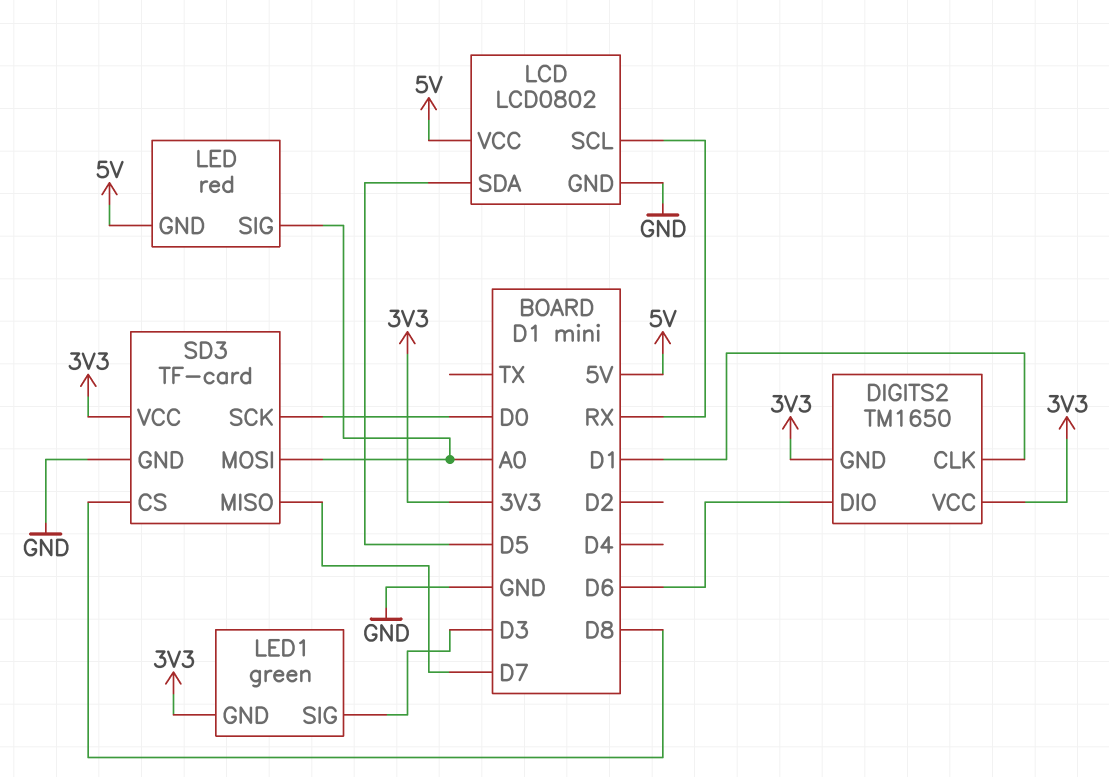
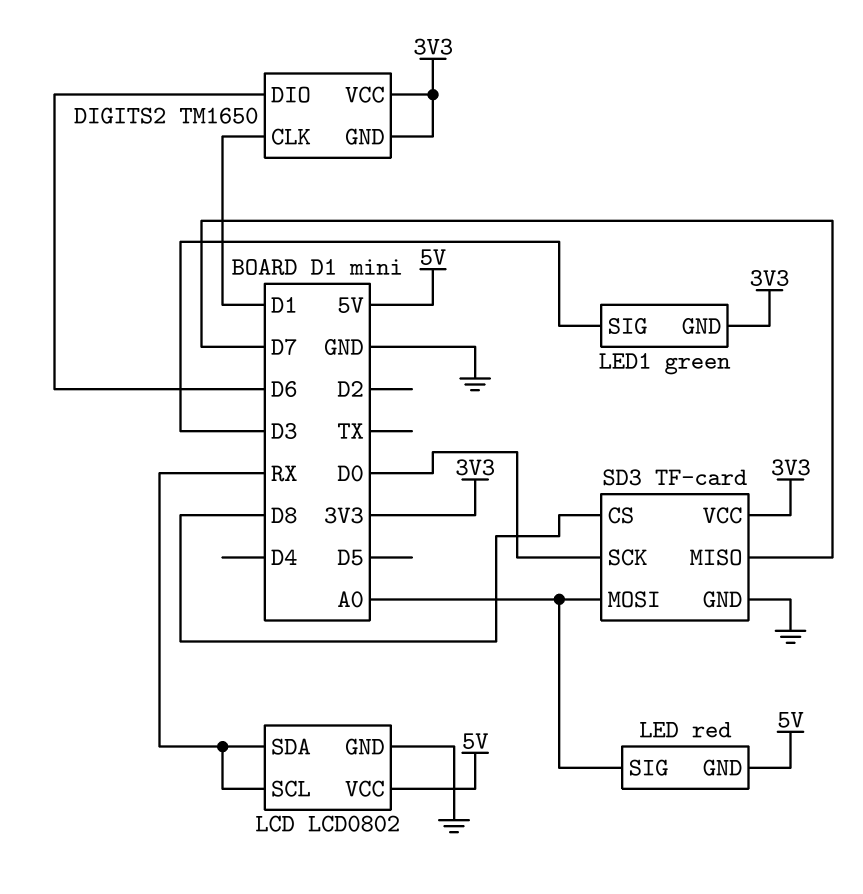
LCD pin SDA: D5 -> RX

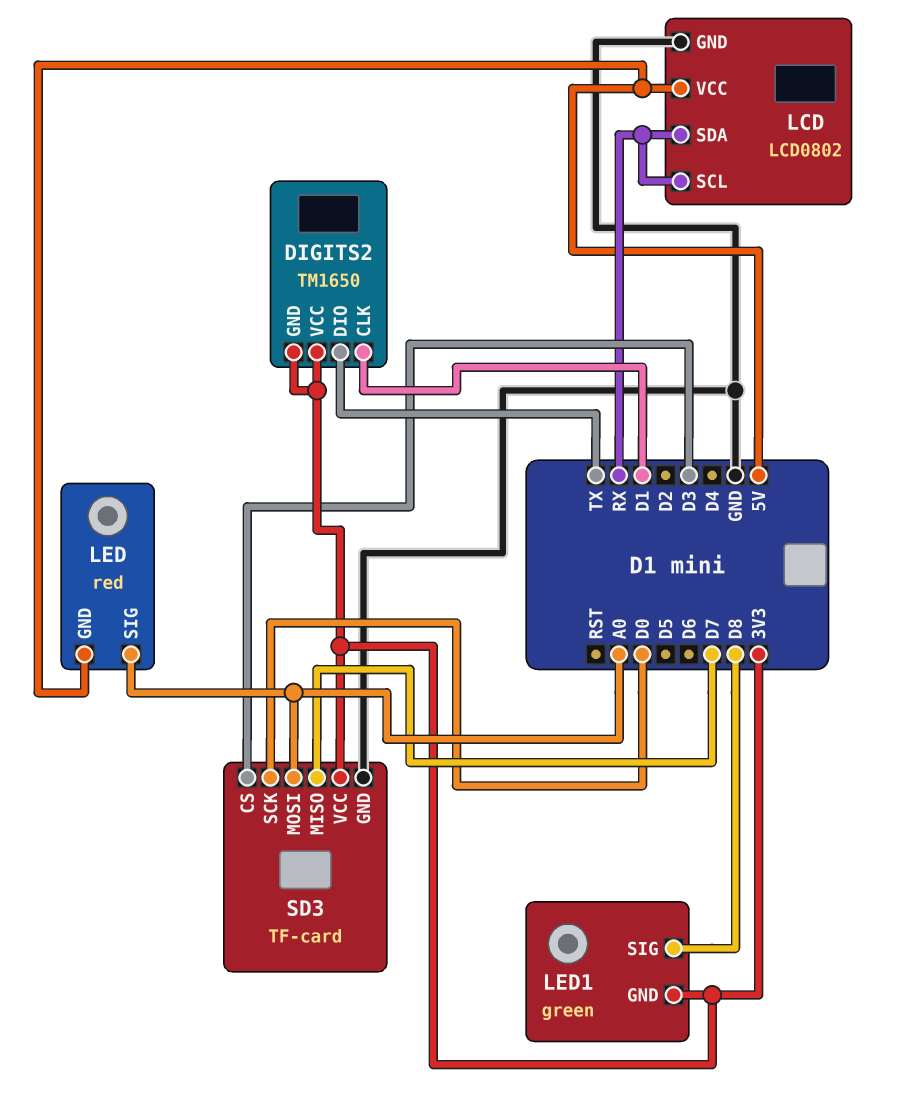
DIGITS2 pin DIO: D6 -> TX
LED1 pin SIG: D3 -> D8
SD3 pin CS: D8 -> D3

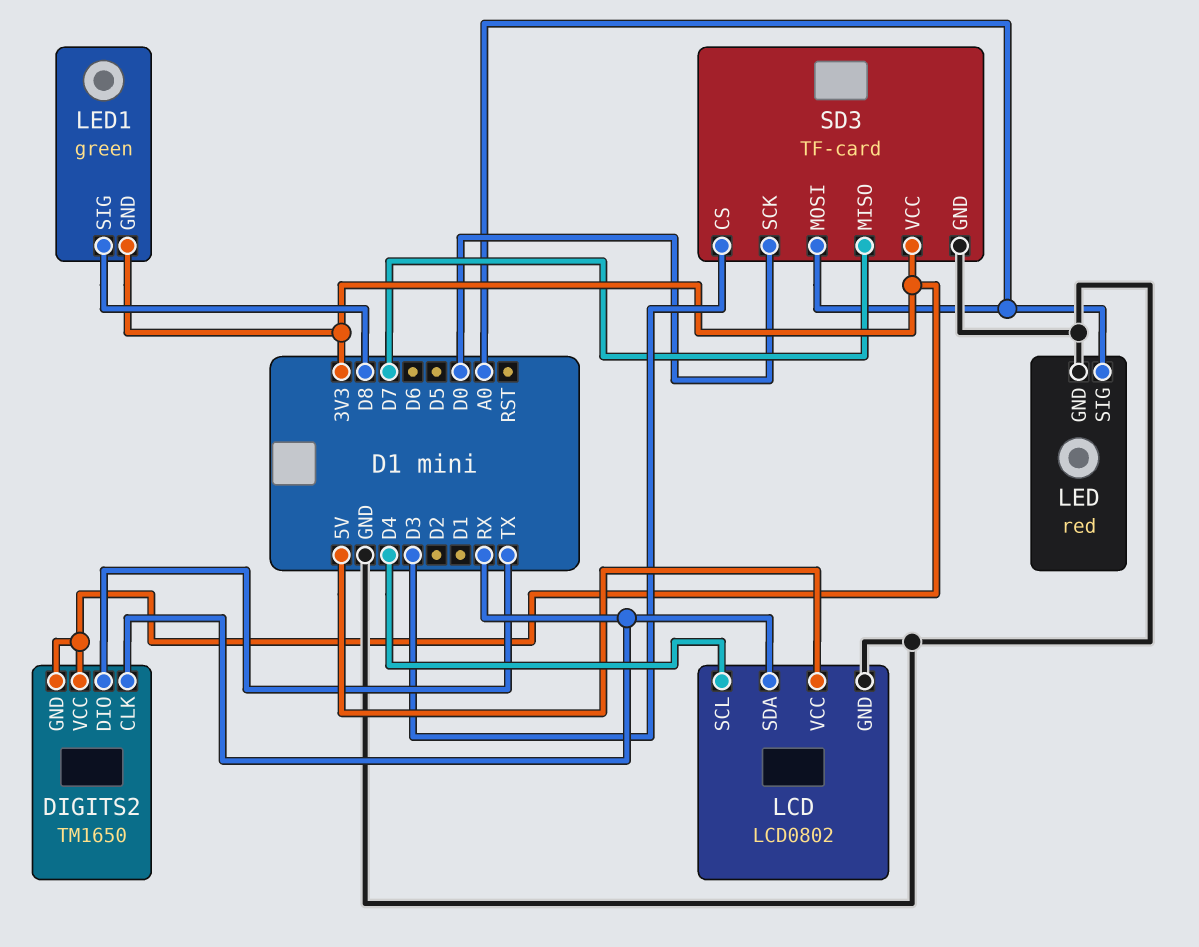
DIGITS2 pin CLK: D1 -> RX
LCD pin SCL: RX -> D4
LED pin GND: 5V -> GND

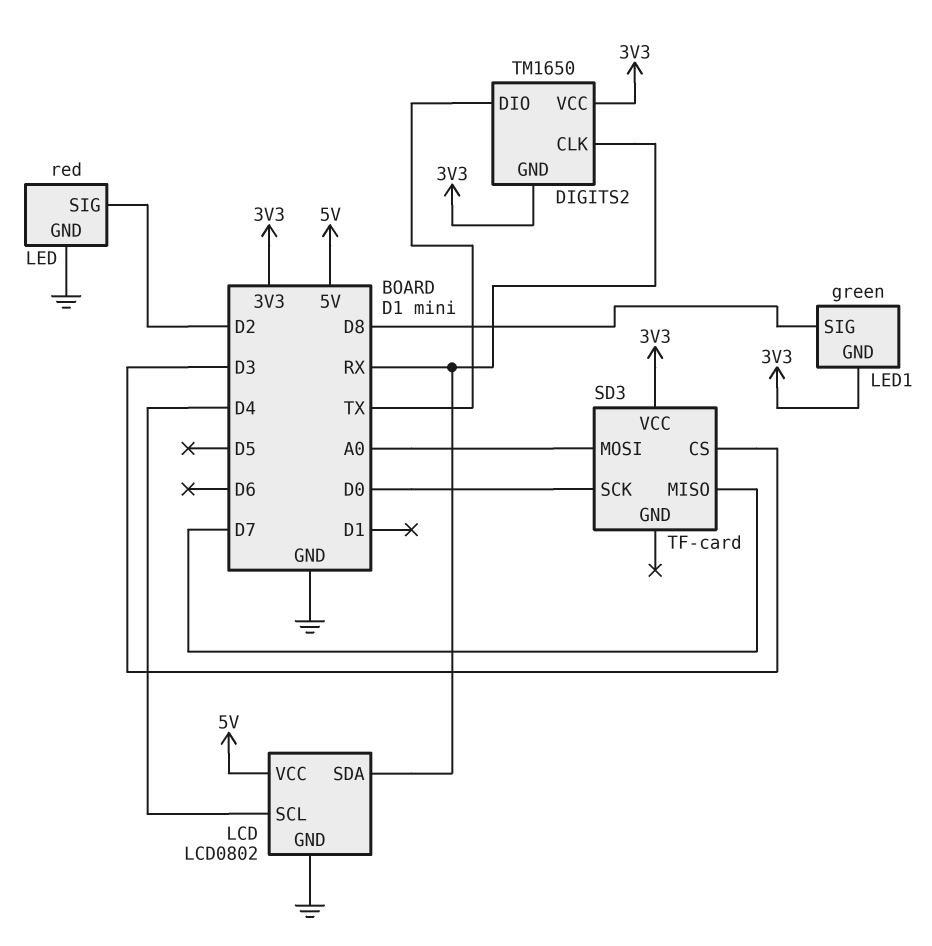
LED pin SIG: A0 -> D2
SD3 pin GND: GND -> none

